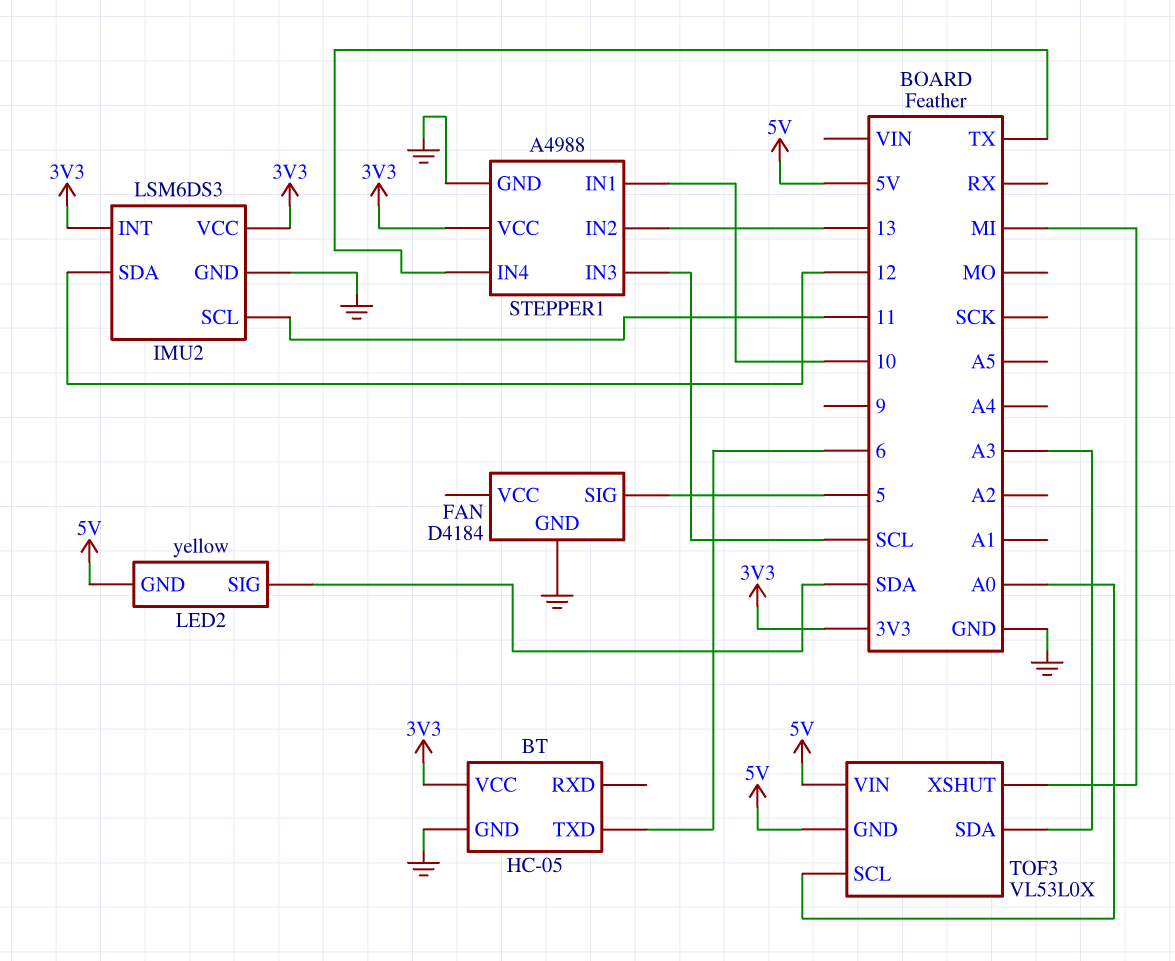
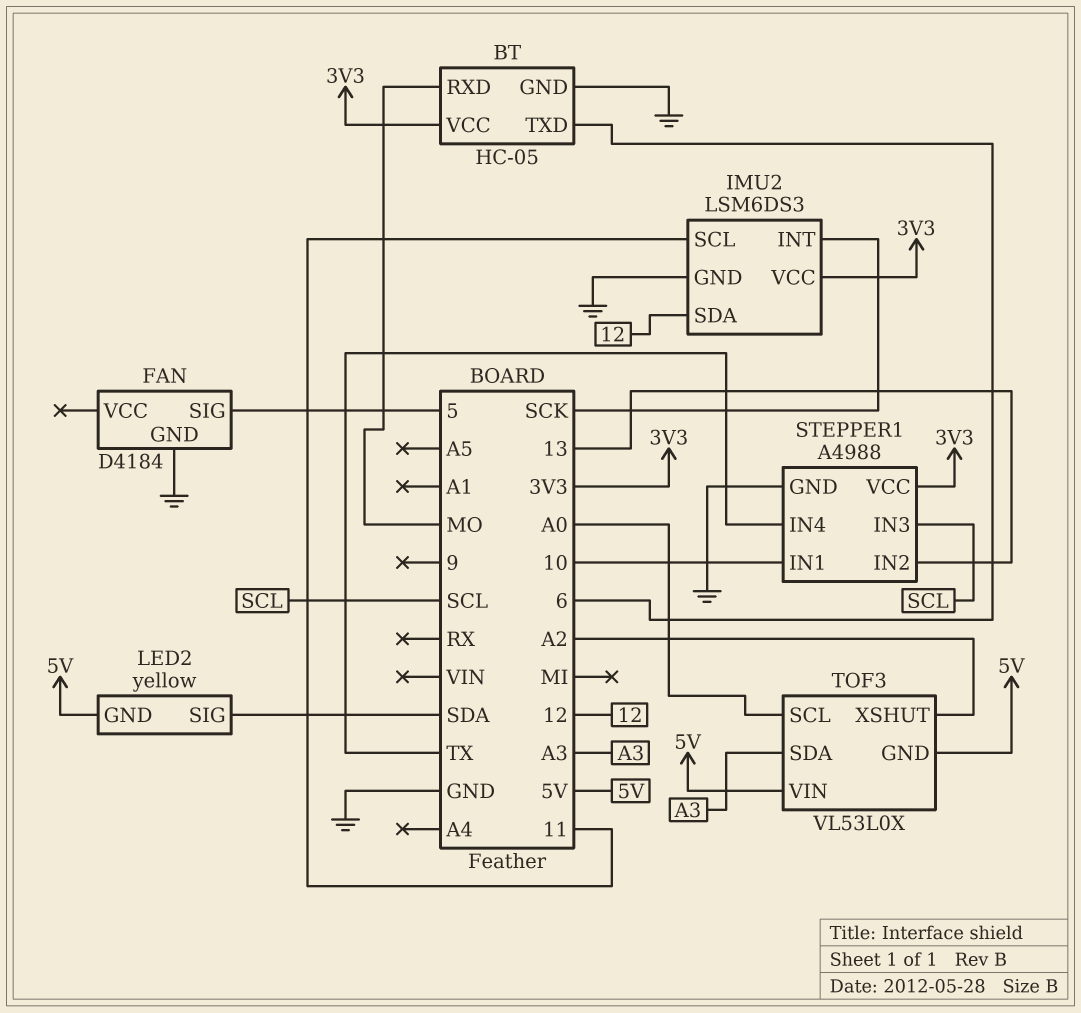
BT pin RXD: none -> MO
IMU2 pin INT: 3V3 -> SCK
TOF3 pin XSHUT: MI -> A2

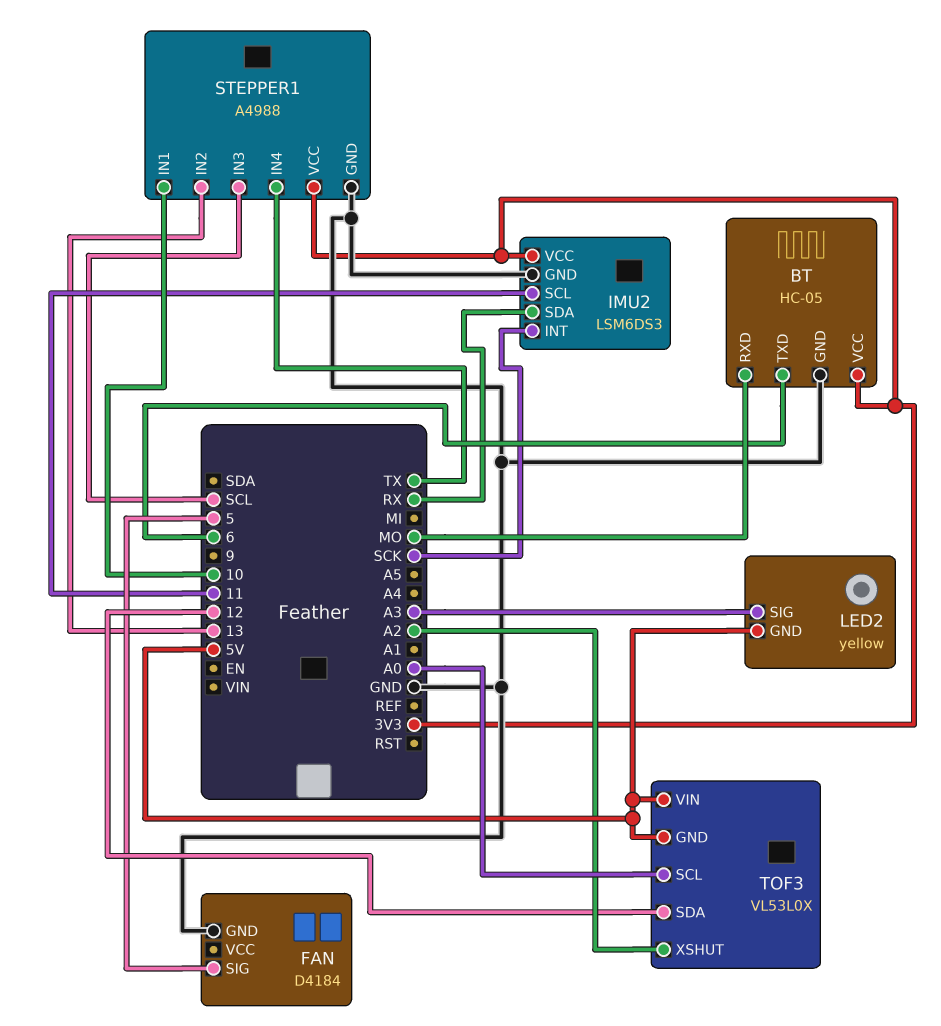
IMU2 pin SDA: 12 -> RX
LED2 pin SIG: SDA -> A3
TOF3 pin SDA: A3 -> 12

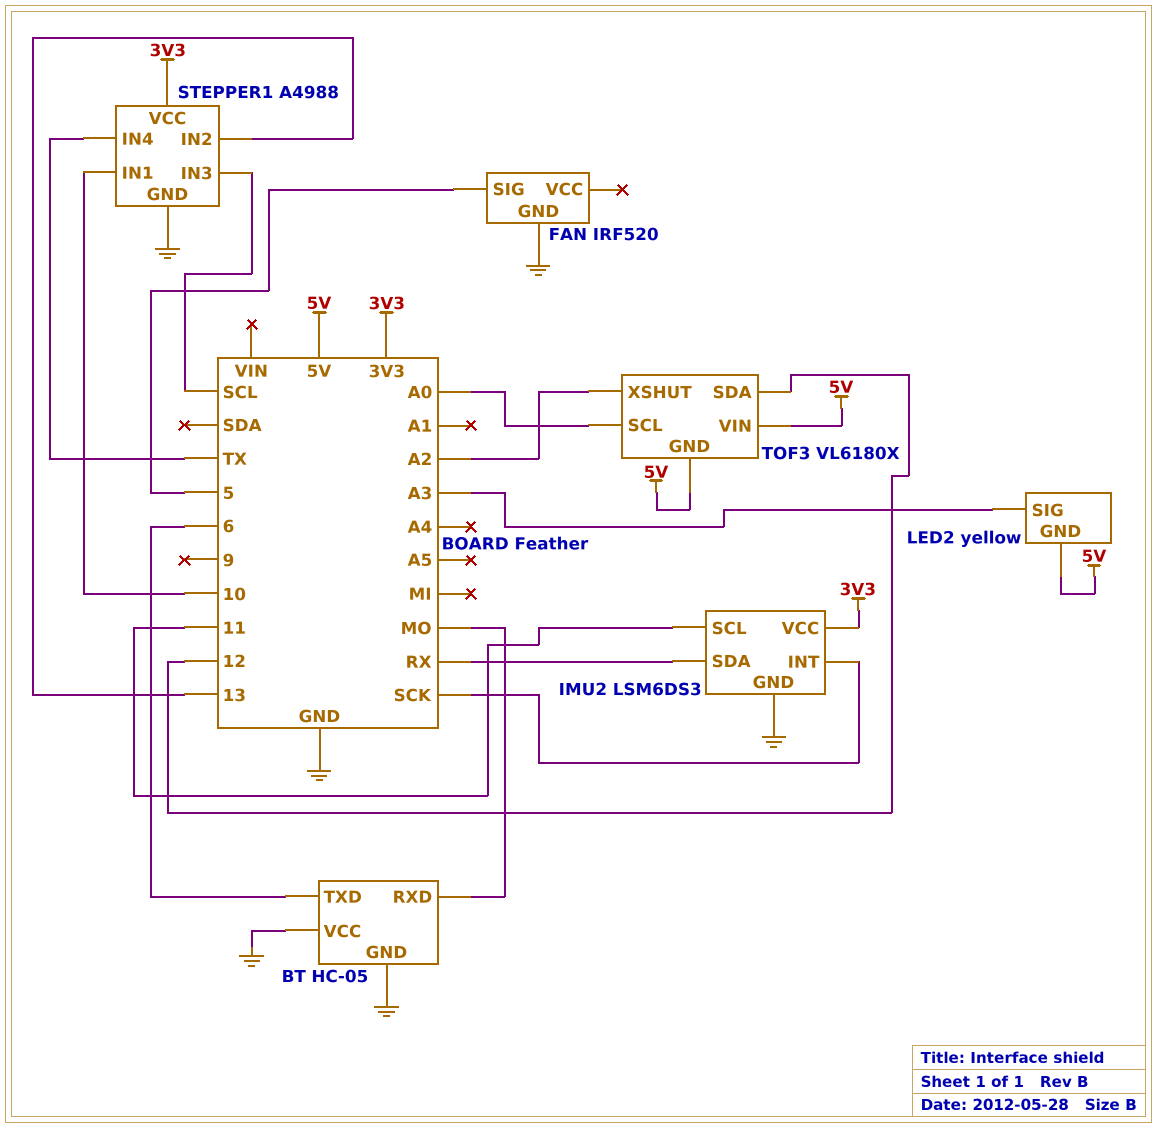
BT pin VCC: 3V3 -> GND
FAN: D4184 -> IRF520
TOF3: VL53L0X -> VL6180X

